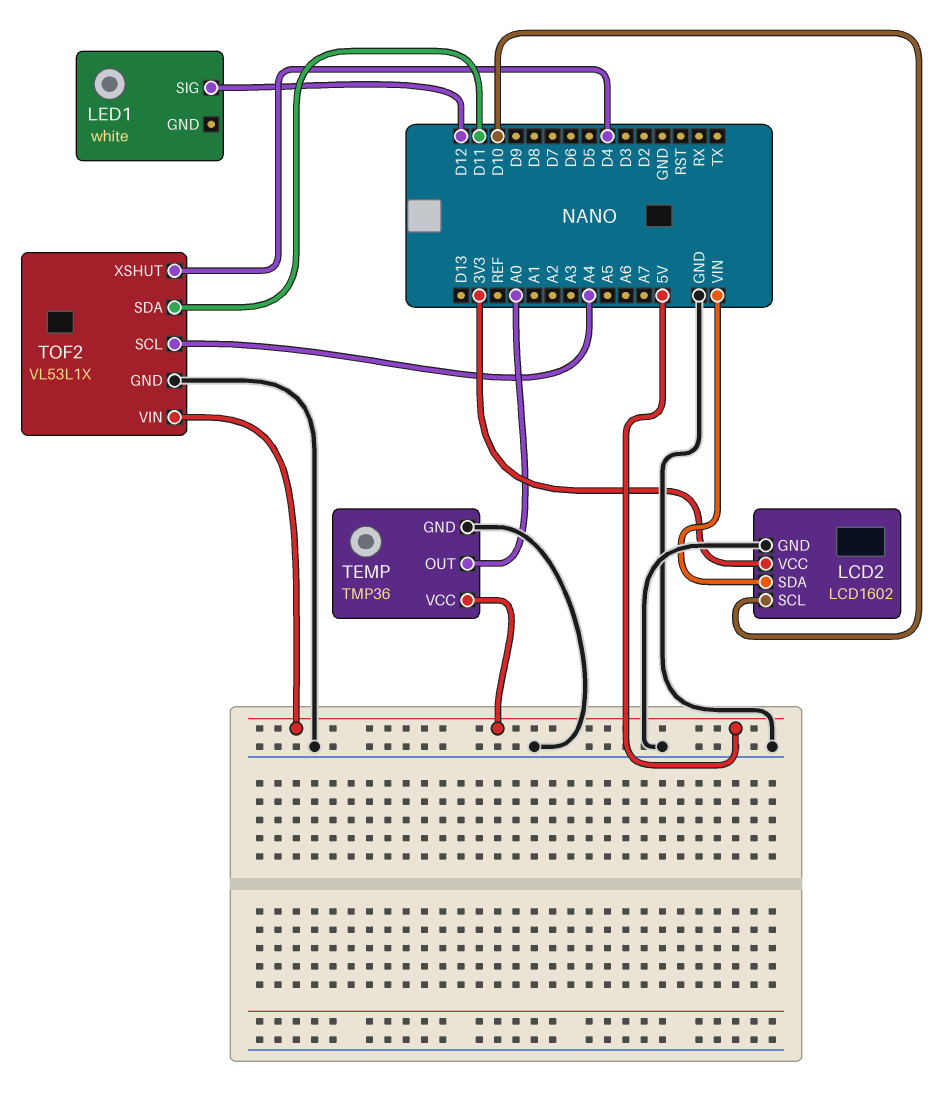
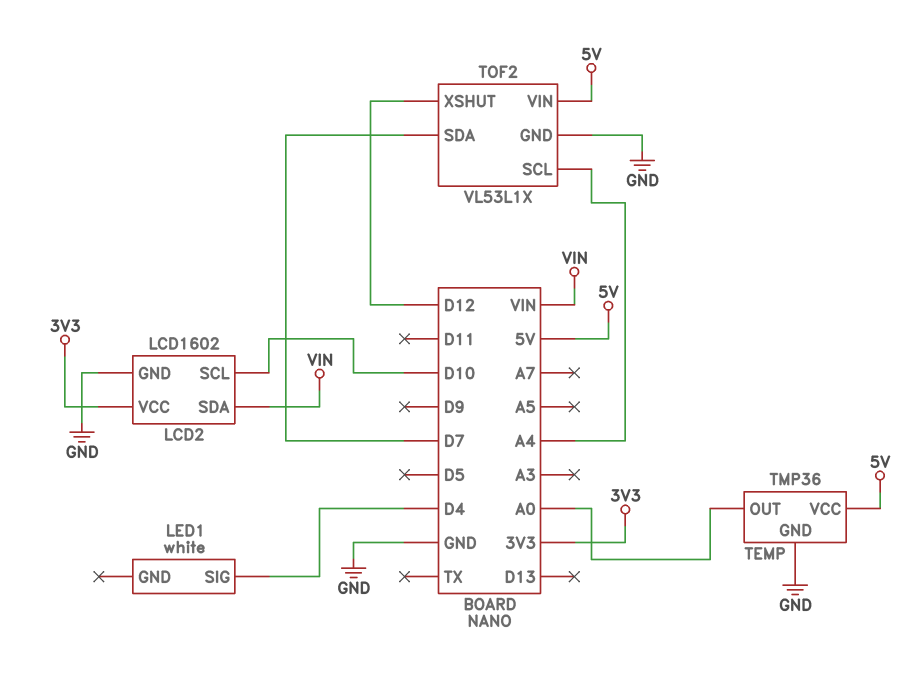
LED1 pin SIG: D12 -> D4
TOF2 pin SDA: D11 -> D7
TOF2 pin XSHUT: D4 -> D12

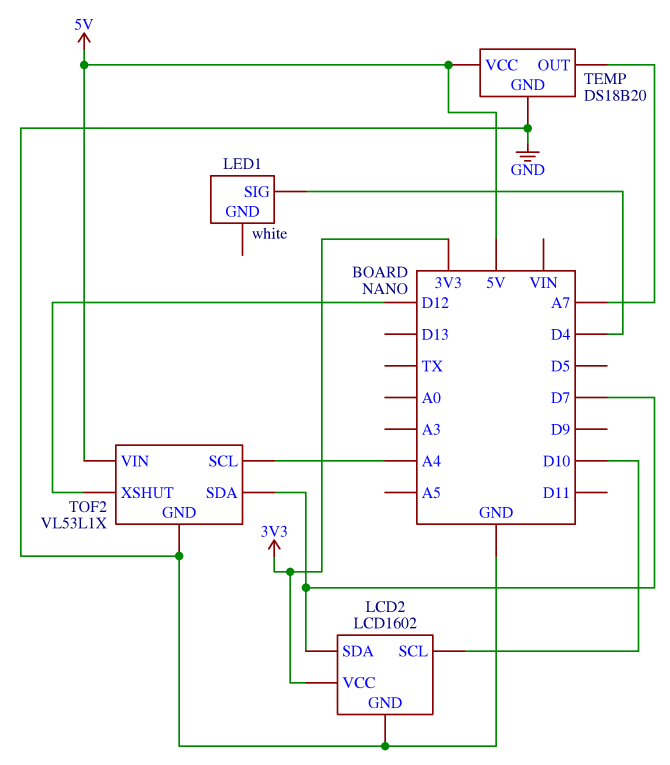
LCD2 pin SDA: VIN -> D7
TEMP: TMP36 -> DS18B20
TEMP pin OUT: A0 -> A7

